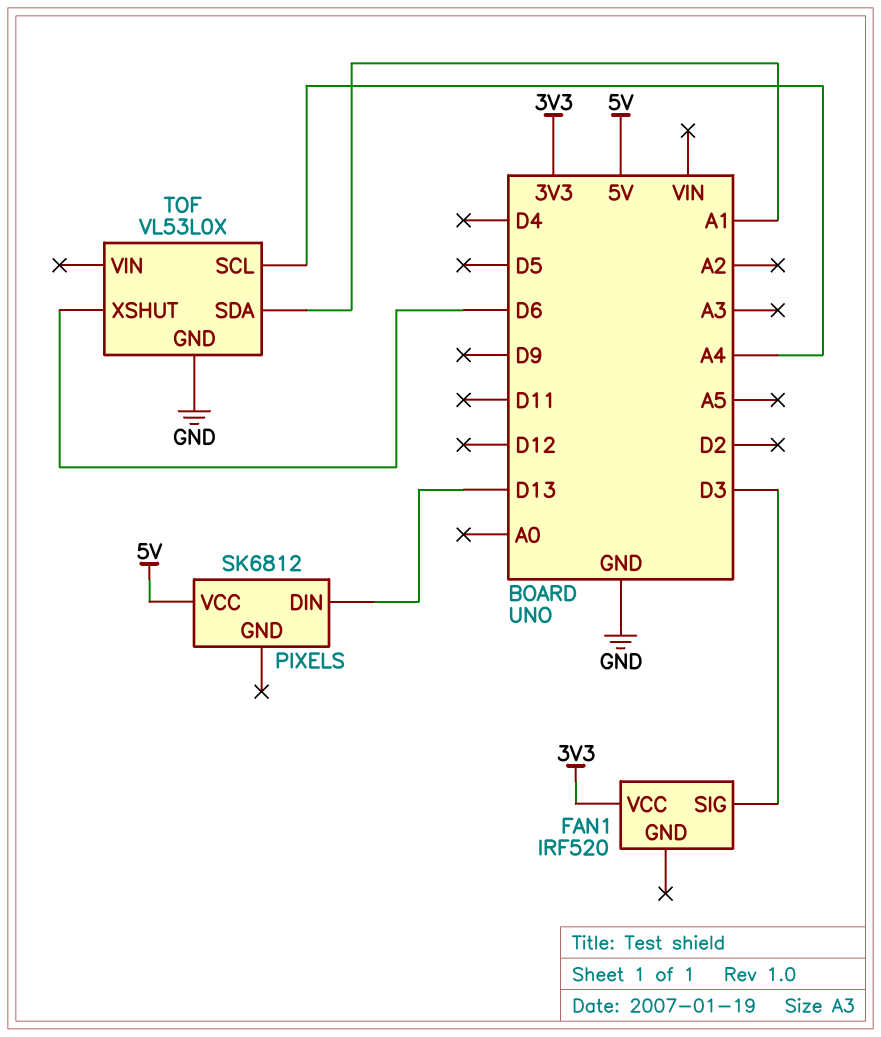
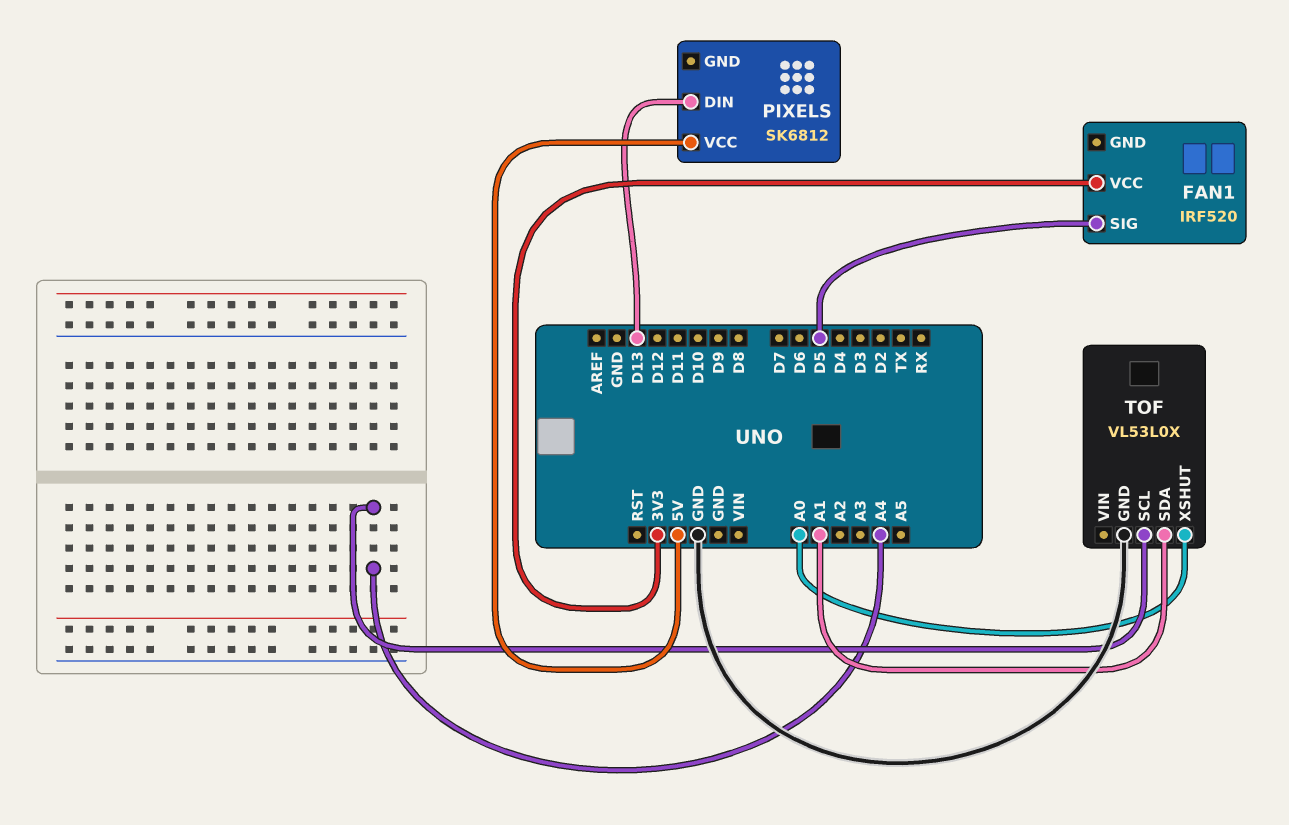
FAN1 pin SIG: D3 -> D5
TOF pin XSHUT: D6 -> A0

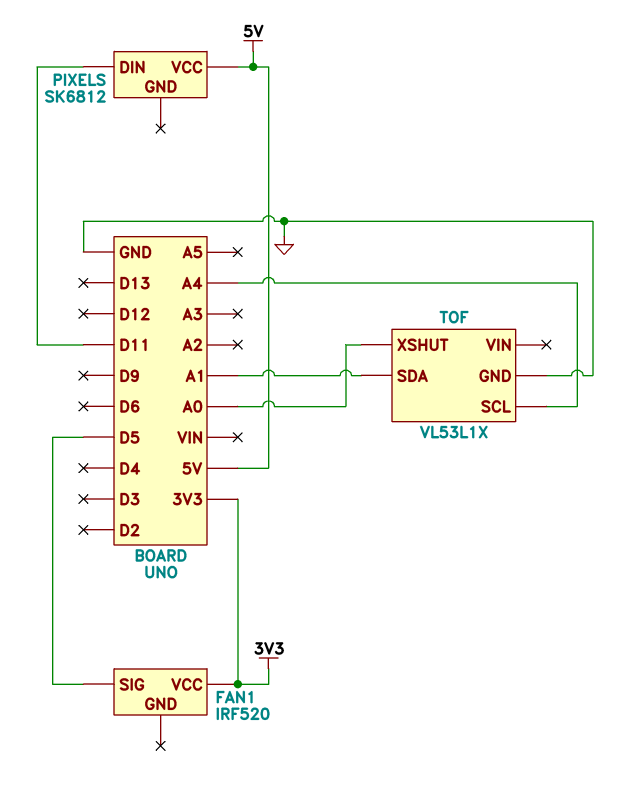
PIXELS pin DIN: D13 -> D11
TOF: VL53L0X -> VL53L1X

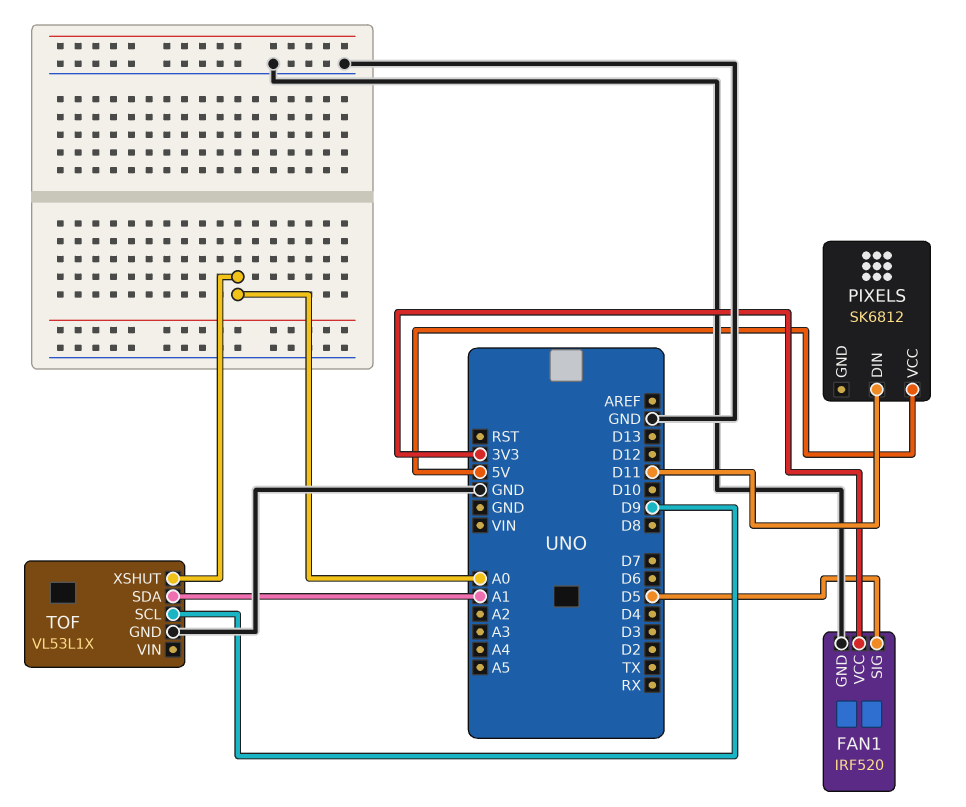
FAN1 pin GND: none -> GND
TOF pin SCL: A4 -> D9

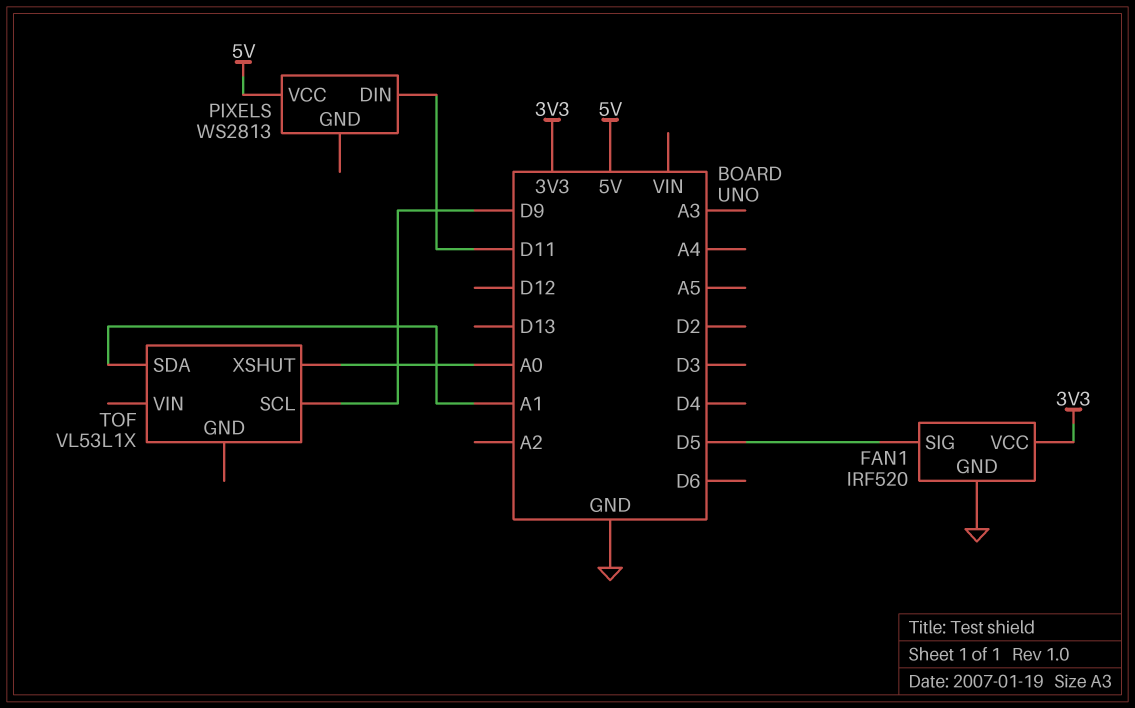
PIXELS: SK6812 -> WS2813
TOF pin GND: GND -> none

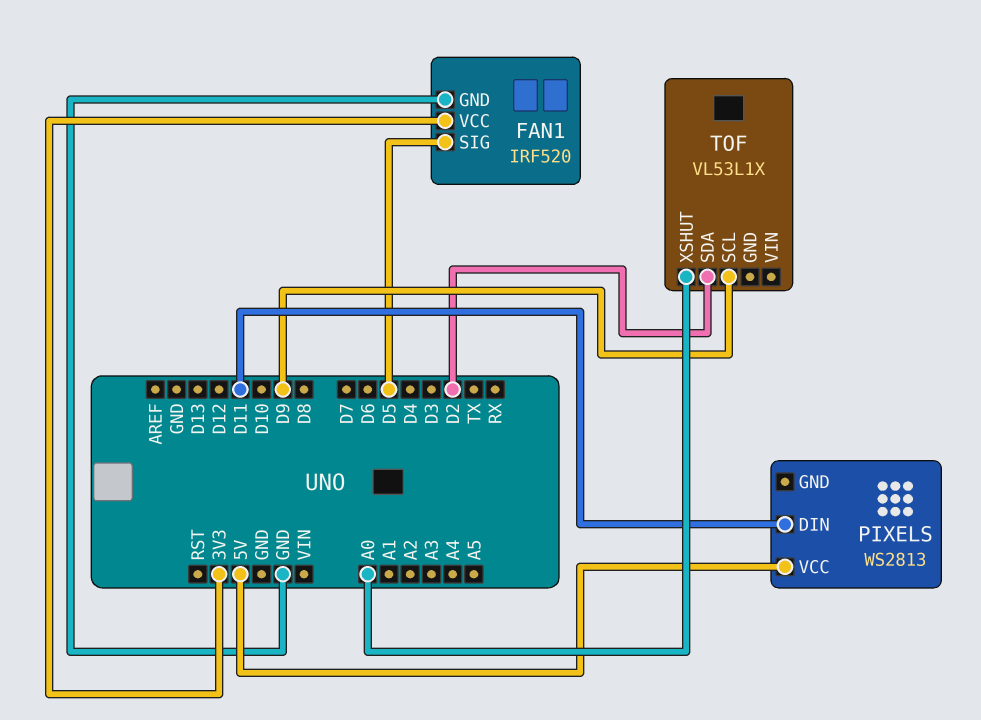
TOF pin SDA: A1 -> D2

